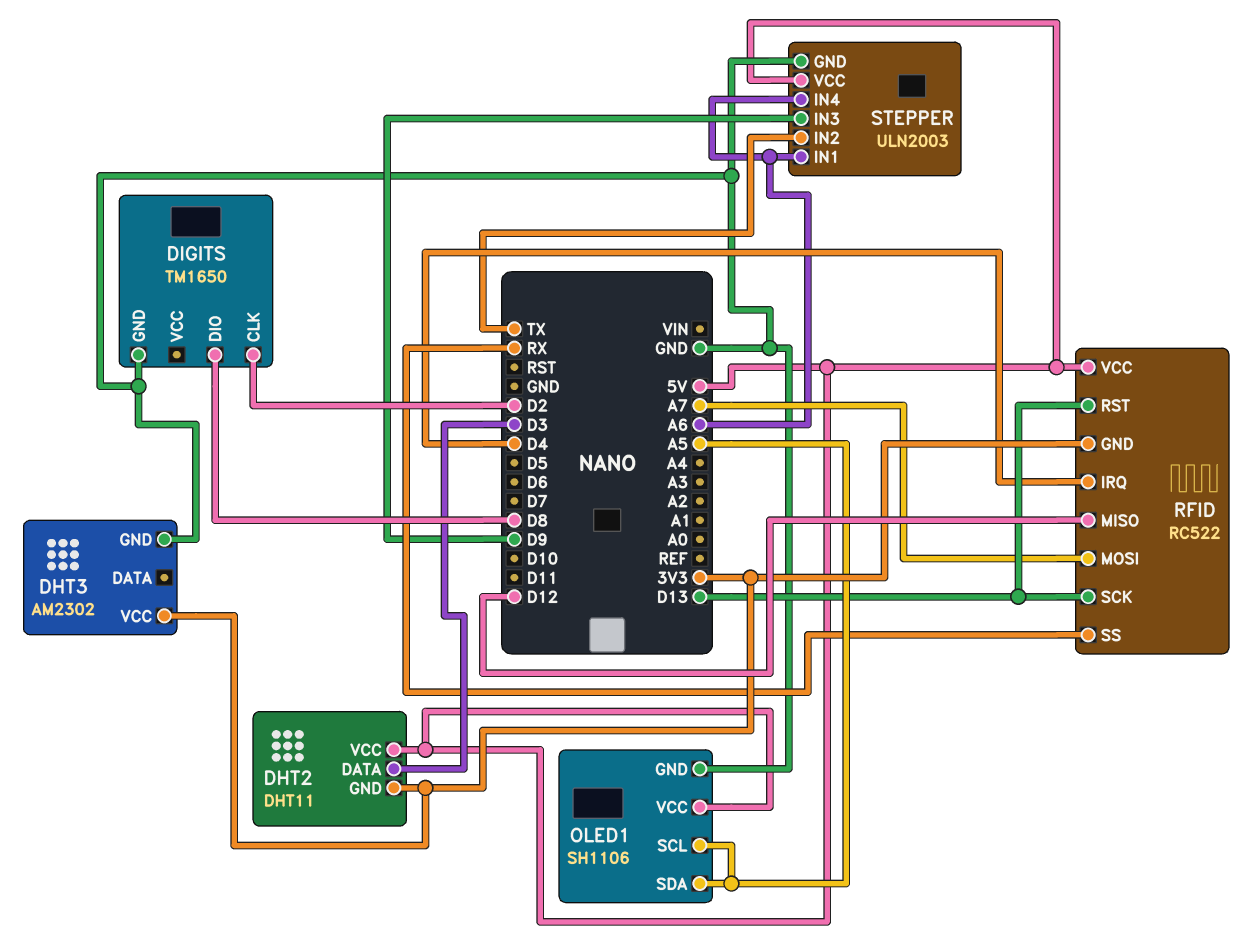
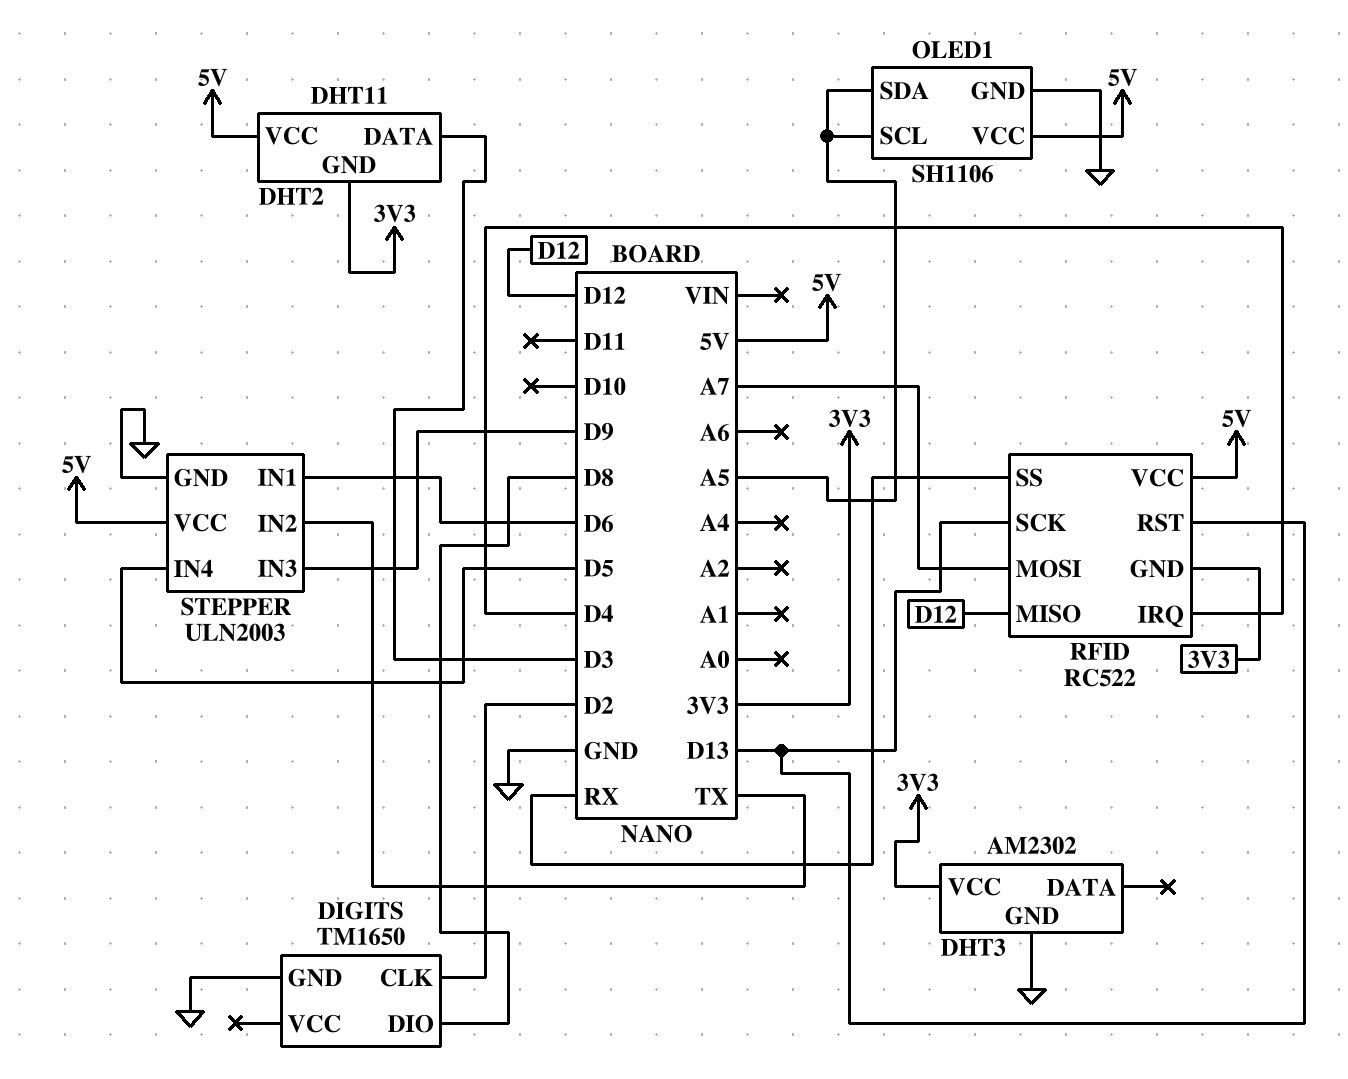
STEPPER pin IN1: A6 -> D6
STEPPER pin IN4: A6 -> D5

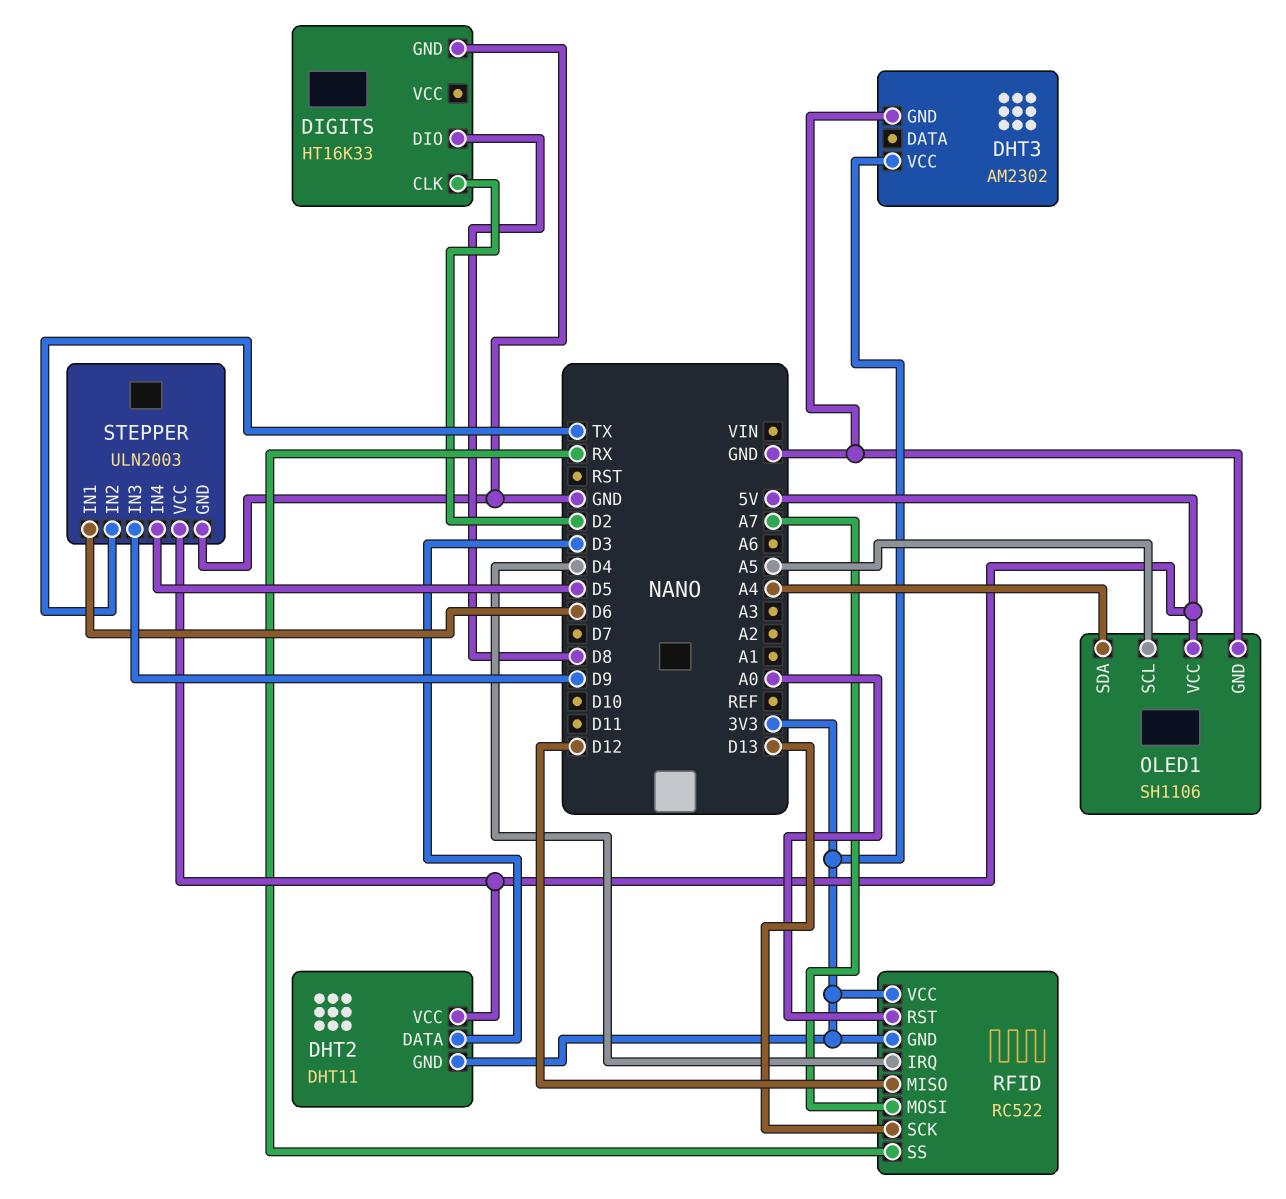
DIGITS: TM1650 -> HT16K33
OLED1 pin SDA: A5 -> A4
RFID pin RST: D13 -> A0
RFID pin VCC: 5V -> 3V3

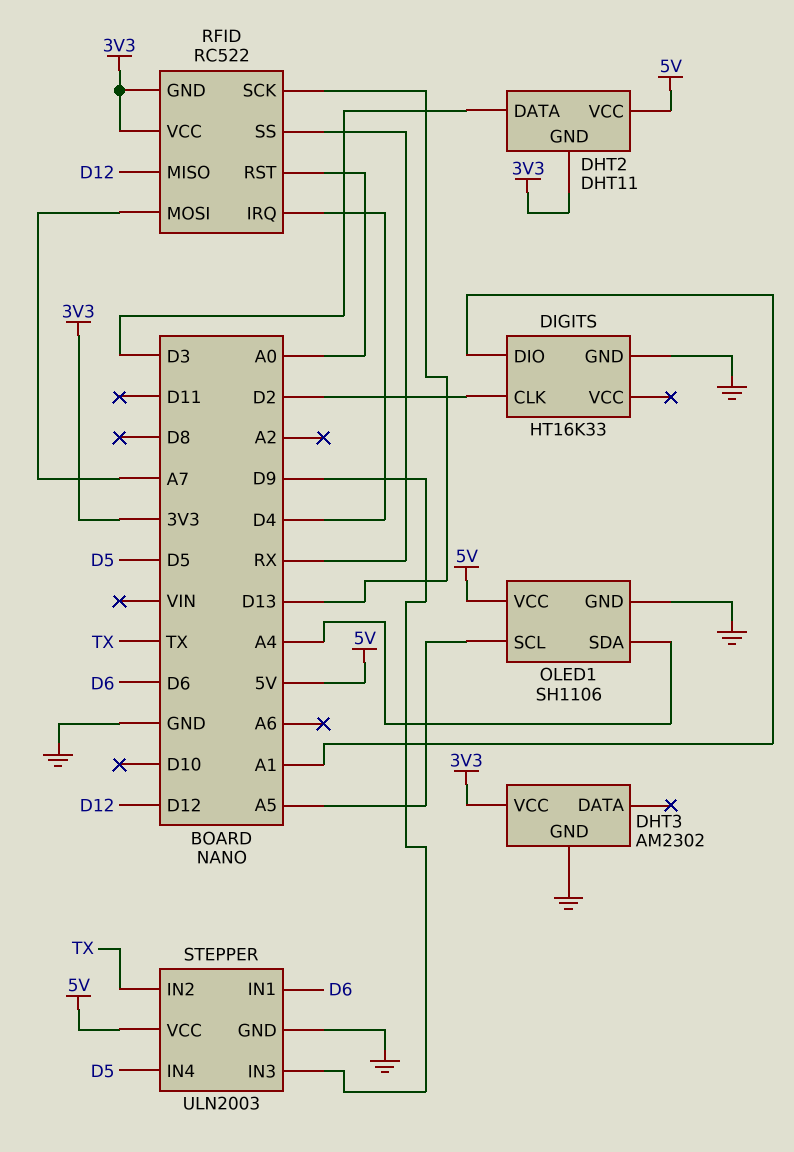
DIGITS pin DIO: D8 -> A1

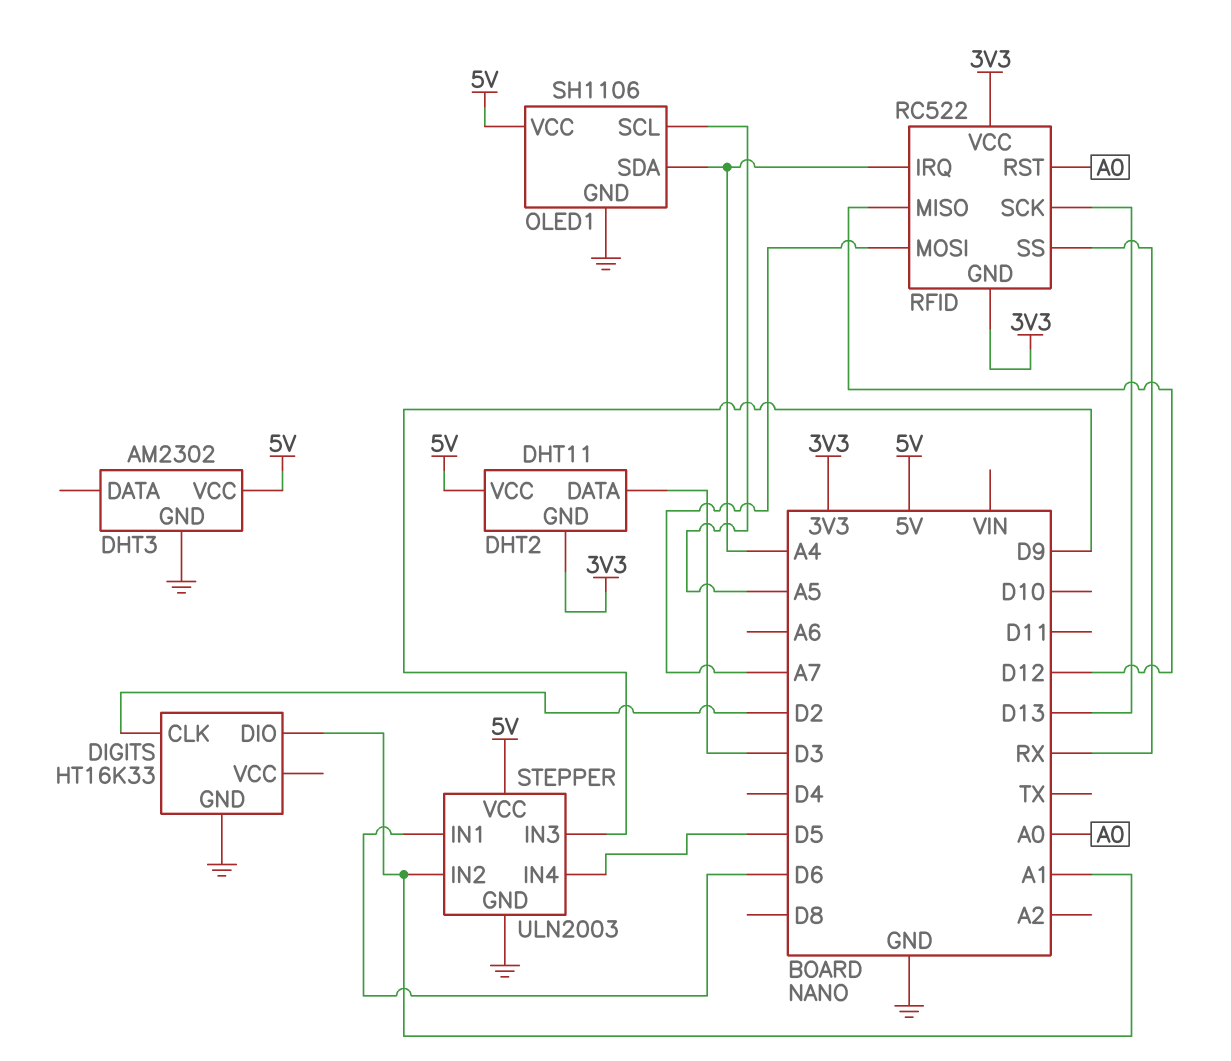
DHT3 pin VCC: 3V3 -> 5V
RFID pin IRQ: D4 -> A4
STEPPER pin IN2: TX -> A1

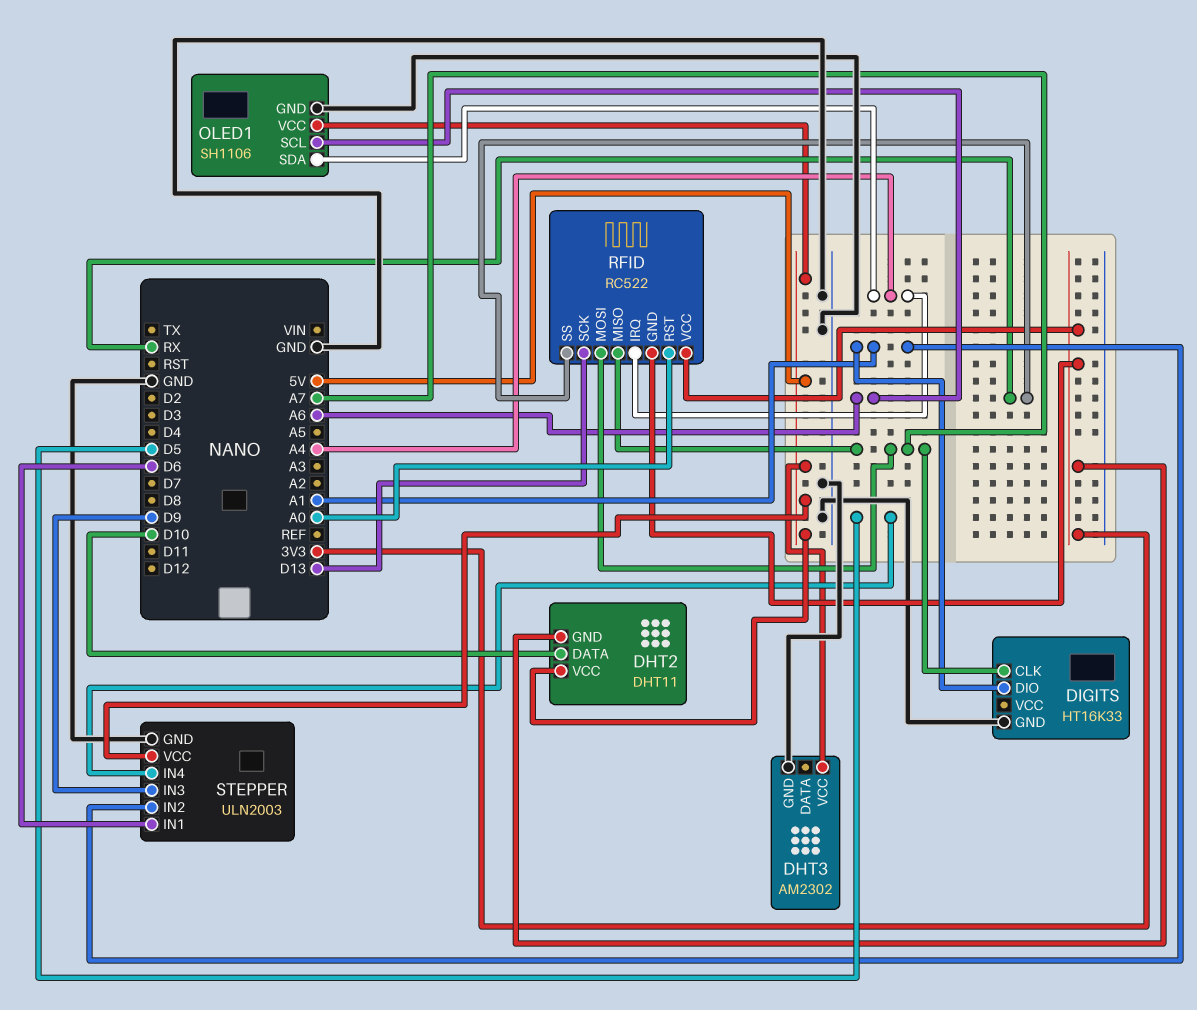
DHT2 pin DATA: D3 -> D10
DIGITS pin CLK: D2 -> A7
OLED1 pin SCL: A5 -> A6
RFID pin MISO: D12 -> A7

